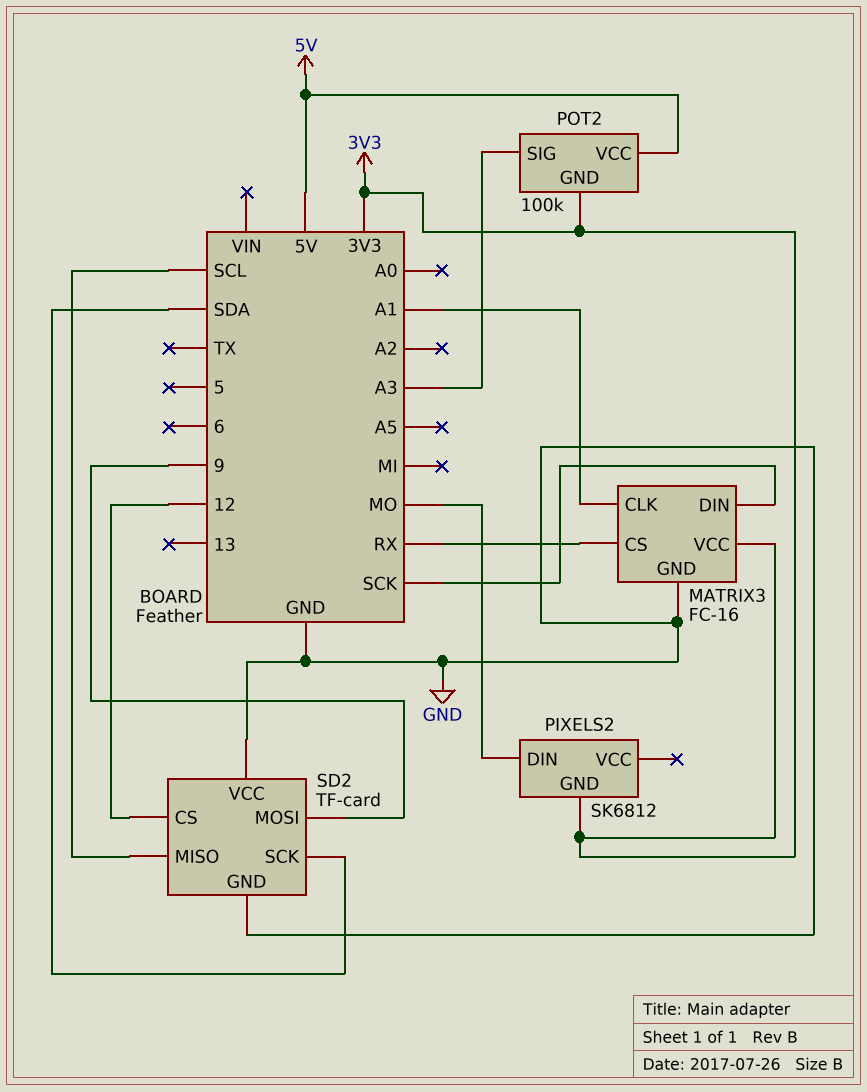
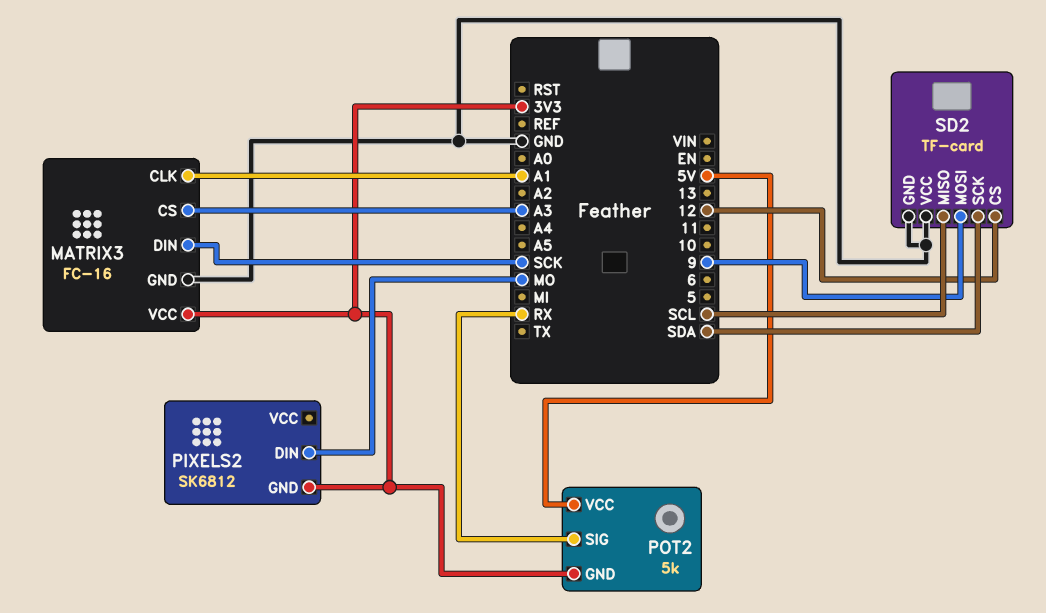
MATRIX3 pin CS: RX -> A3
POT2: 100k -> 5k
POT2 pin SIG: A3 -> RX

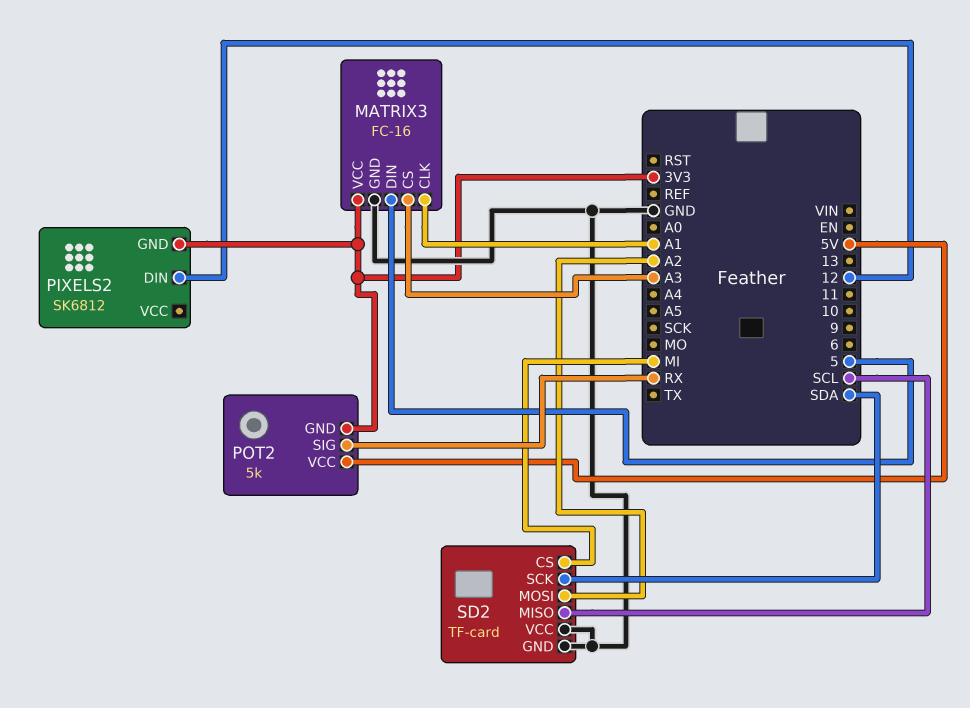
MATRIX3 pin DIN: SCK -> 5
PIXELS2 pin DIN: MO -> 12
SD2 pin CS: 12 -> MI
SD2 pin MOSI: 9 -> A2

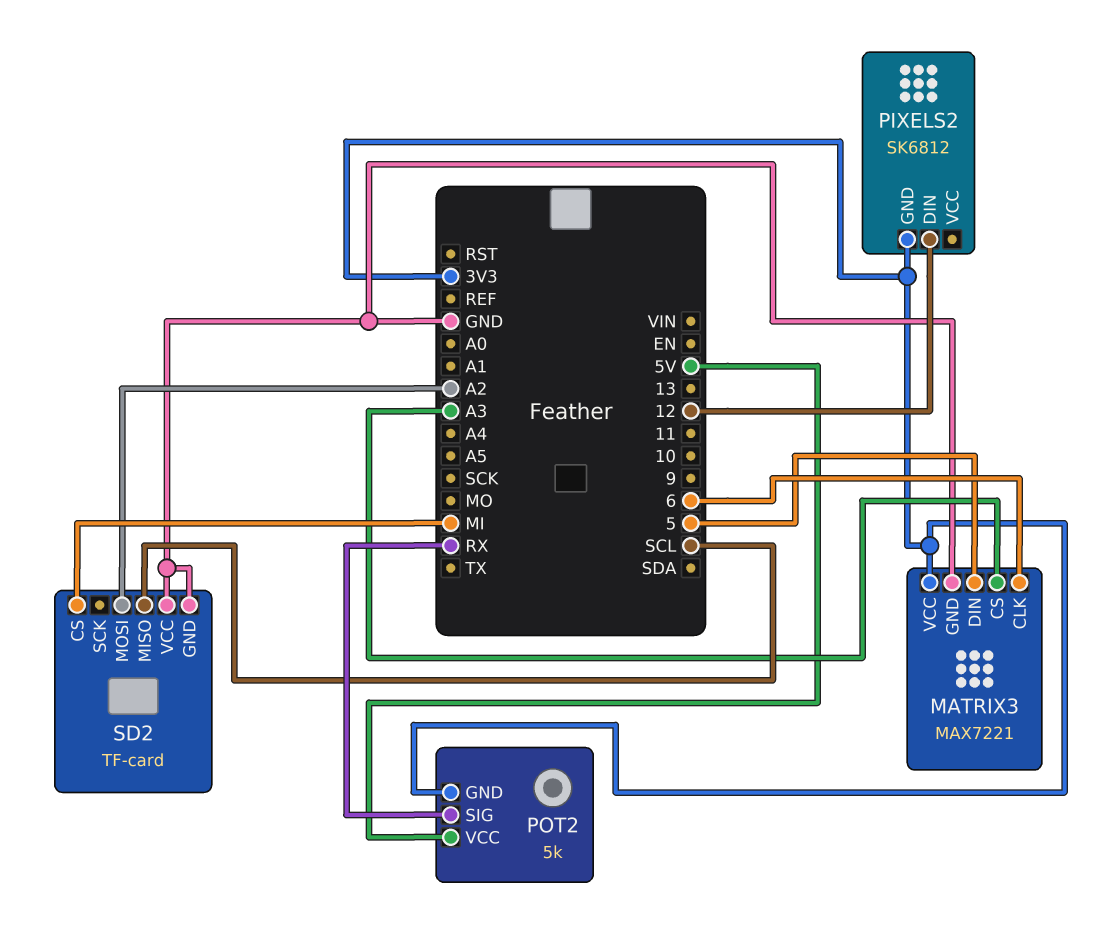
MATRIX3: FC-16 -> MAX7221
MATRIX3 pin CLK: A1 -> 6
SD2 pin SCK: SDA -> none

